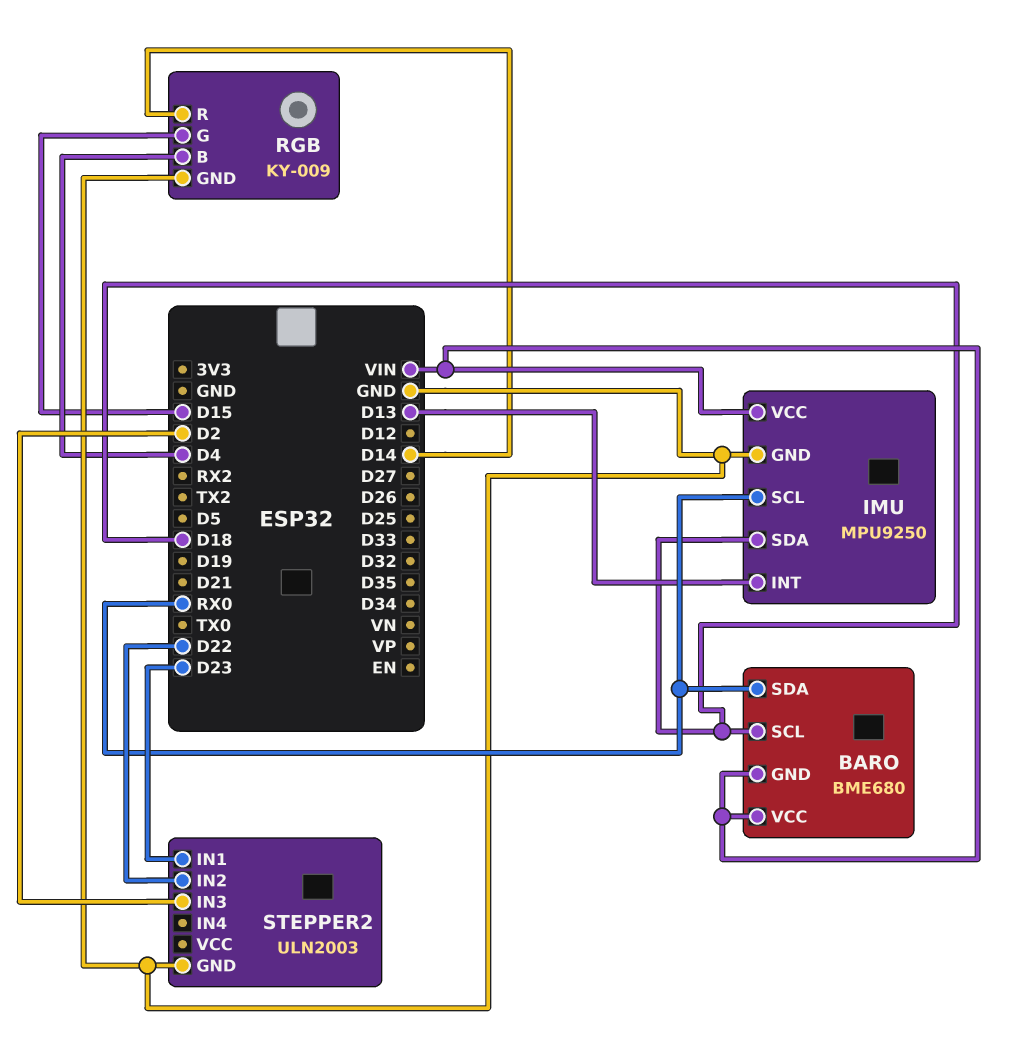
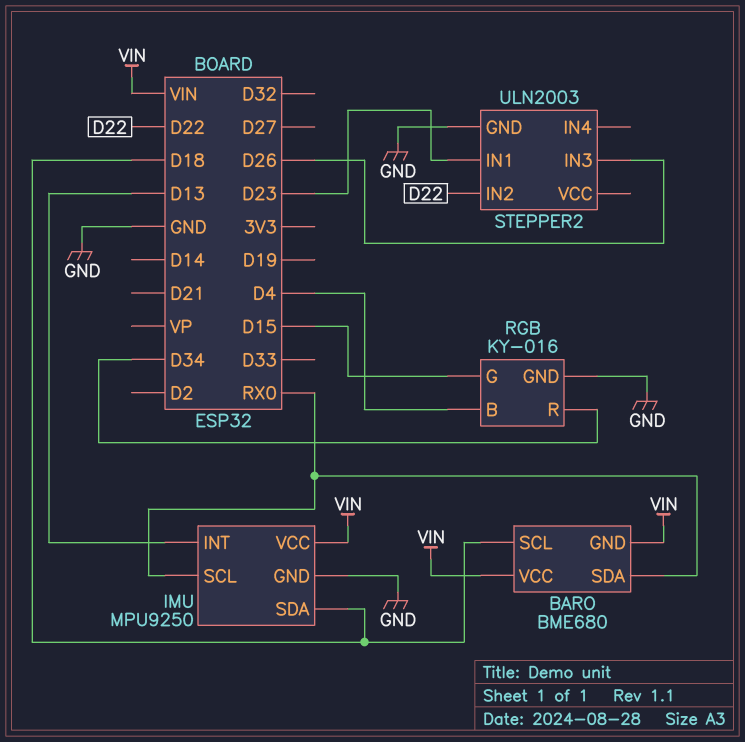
RGB: KY-009 -> KY-016
RGB pin R: D14 -> D34
STEPPER2 pin IN3: D2 -> D26

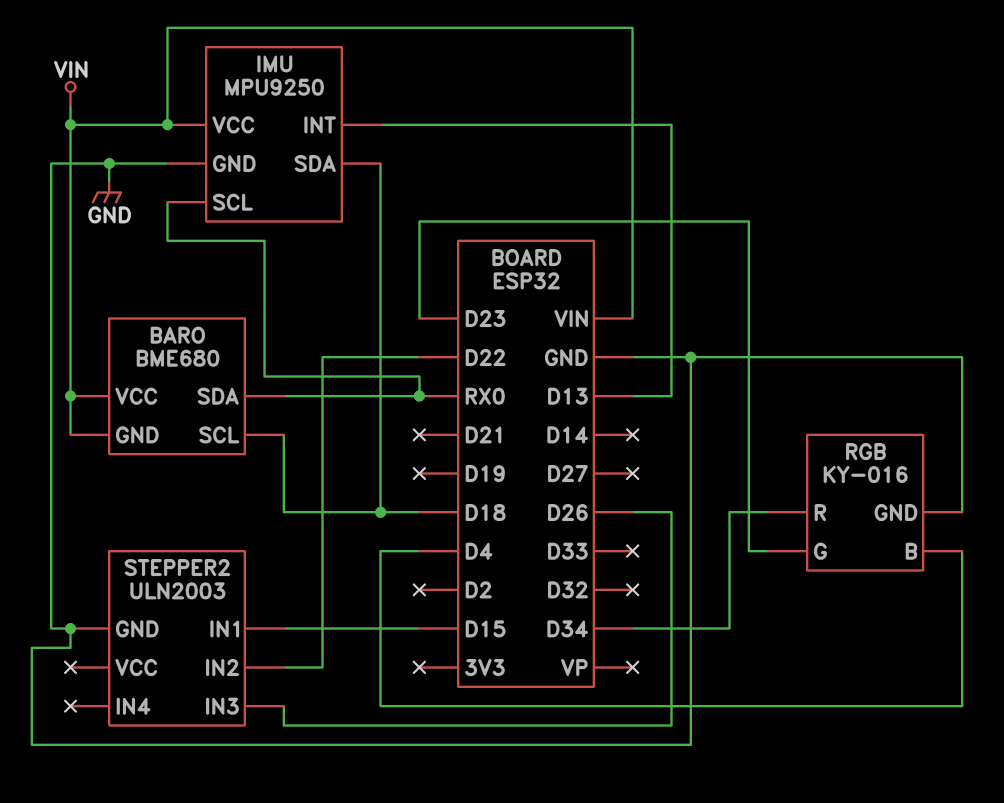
RGB pin G: D15 -> D23
STEPPER2 pin IN1: D23 -> D15

